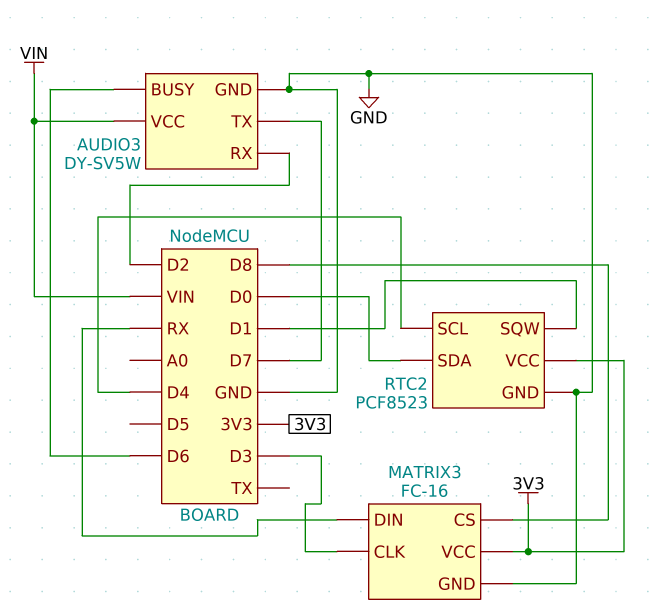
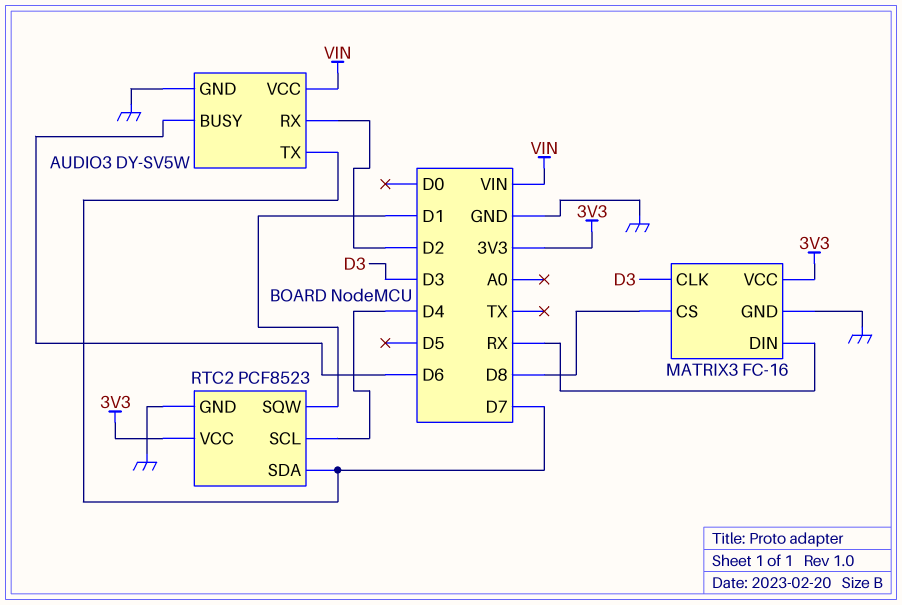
RTC2 pin SDA: D0 -> D7

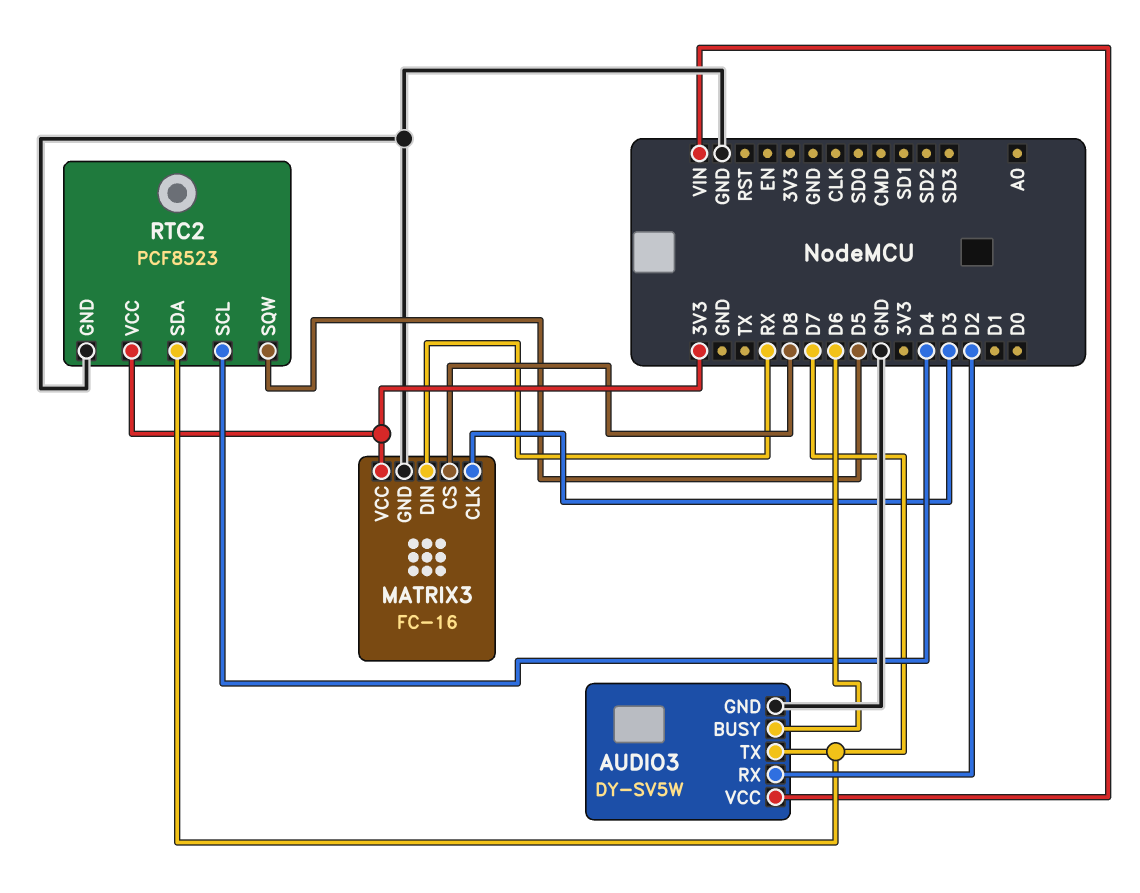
RTC2 pin SQW: D1 -> D5

